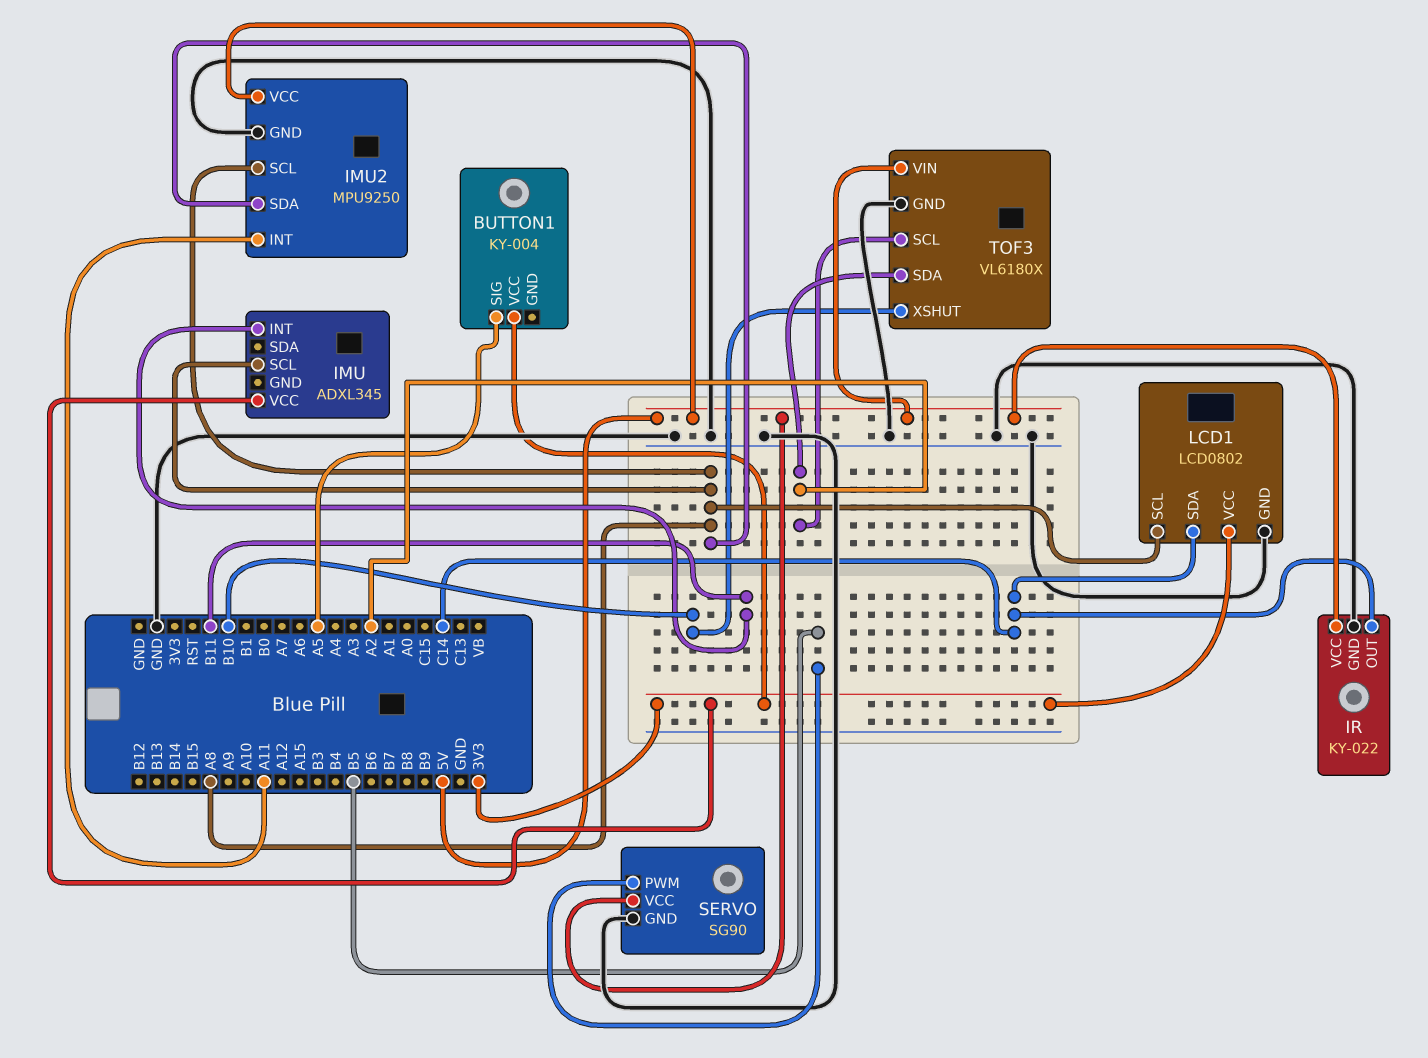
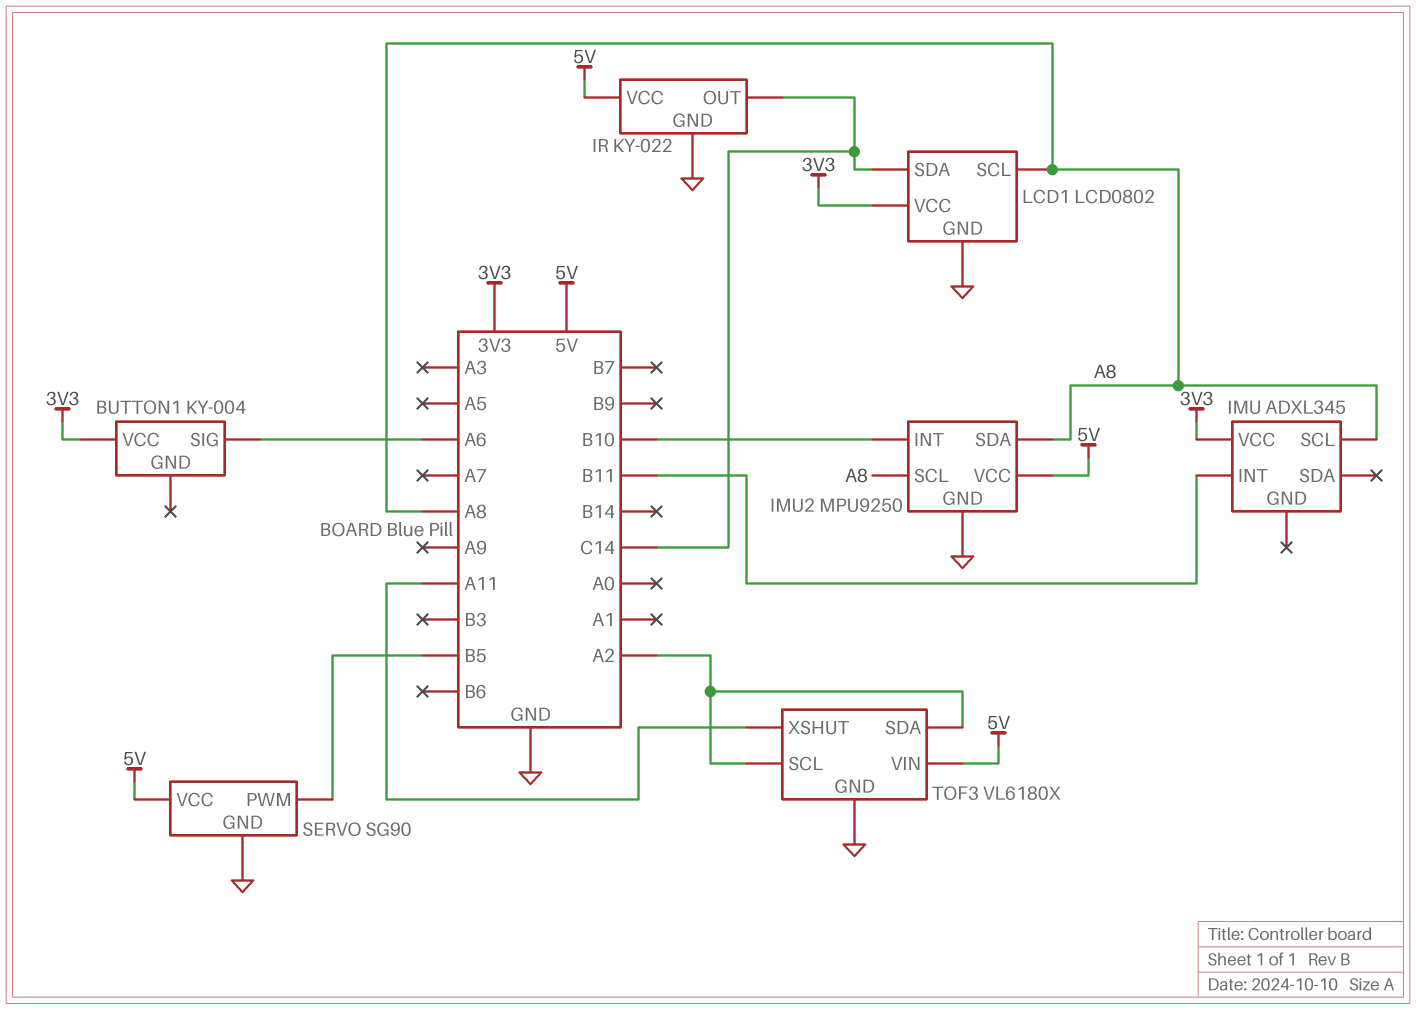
BUTTON1 pin SIG: A5 -> A6
IMU2 pin INT: A11 -> B10
TOF3 pin XSHUT: B10 -> A11

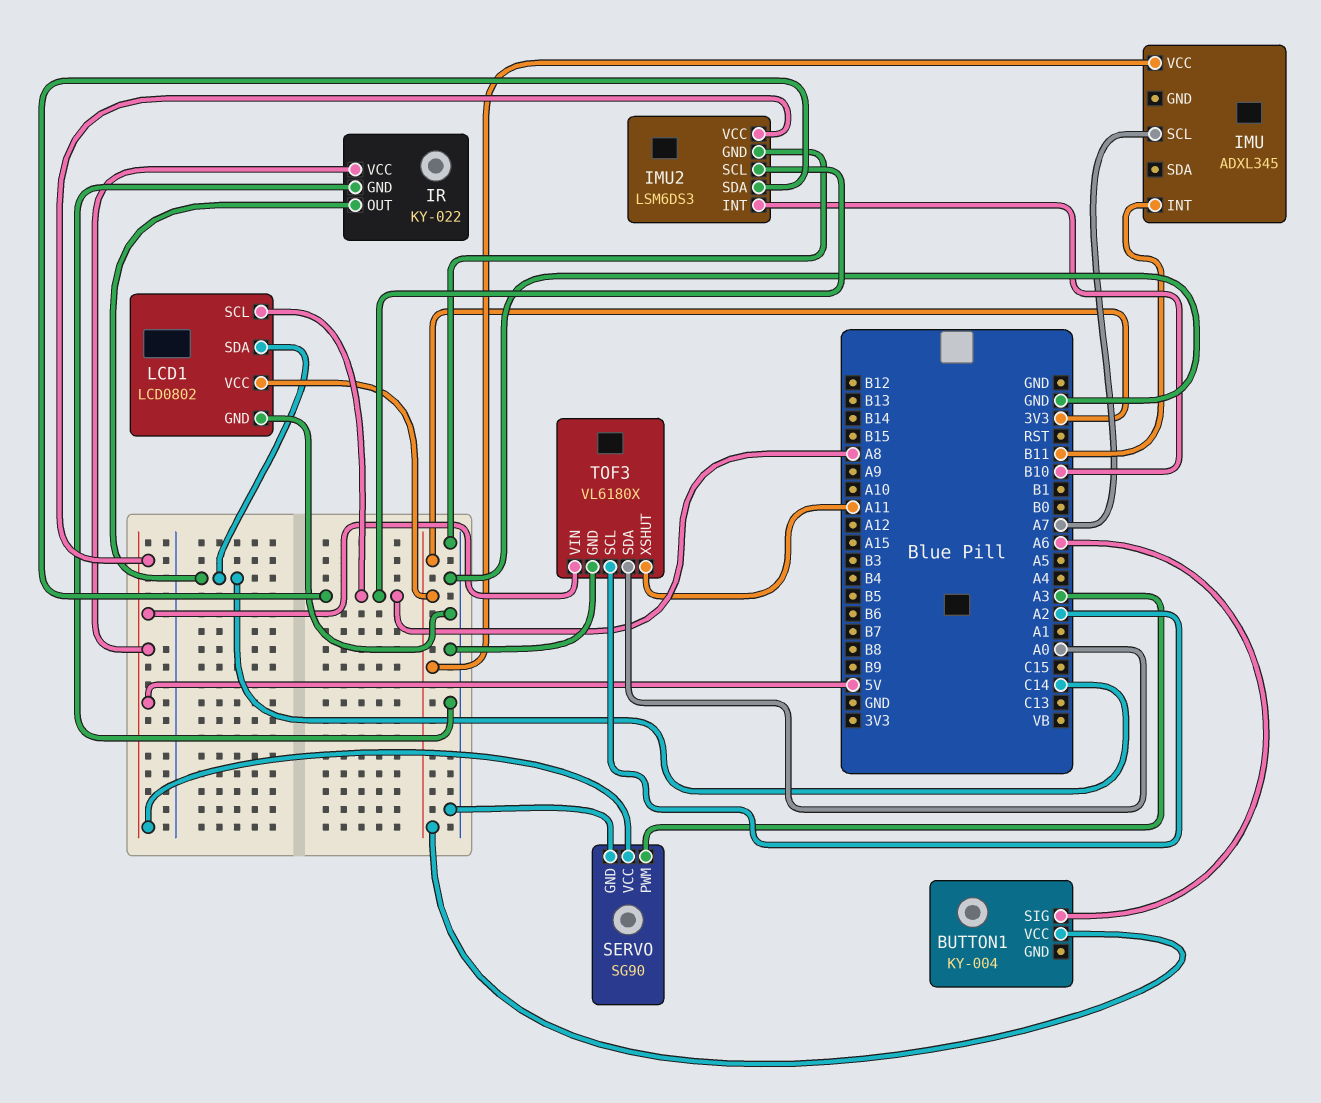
IMU pin SCL: A8 -> A7
IMU2: MPU9250 -> LSM6DS3
SERVO pin PWM: B5 -> A3
TOF3 pin SDA: A2 -> A0

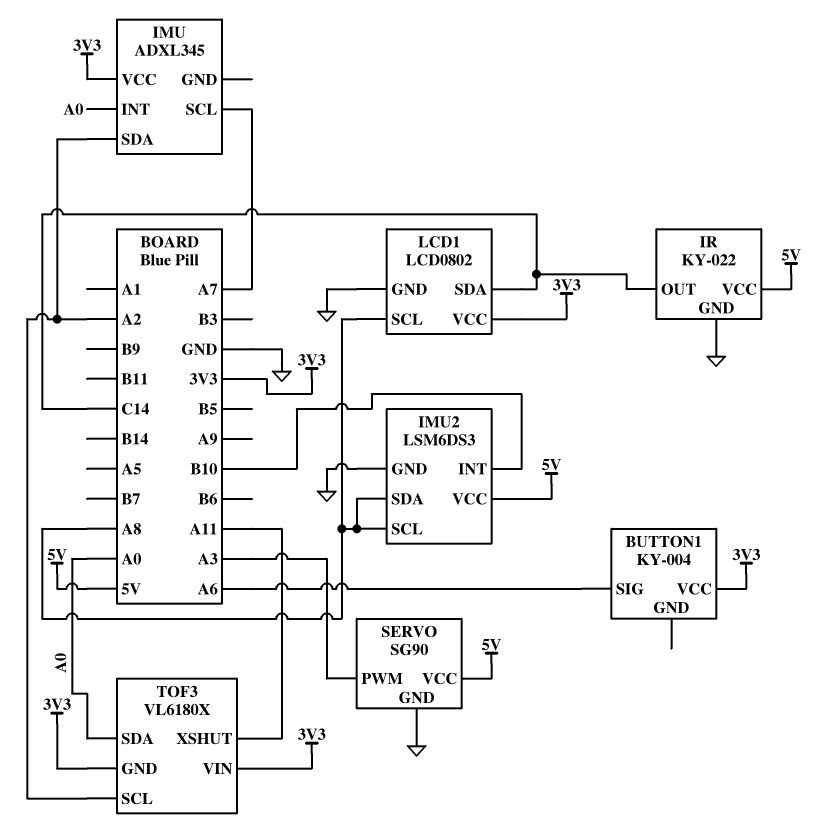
IMU pin INT: B11 -> A0
IMU pin SDA: none -> A2
TOF3 pin GND: GND -> 3V3
TOF3 pin VIN: 5V -> 3V3

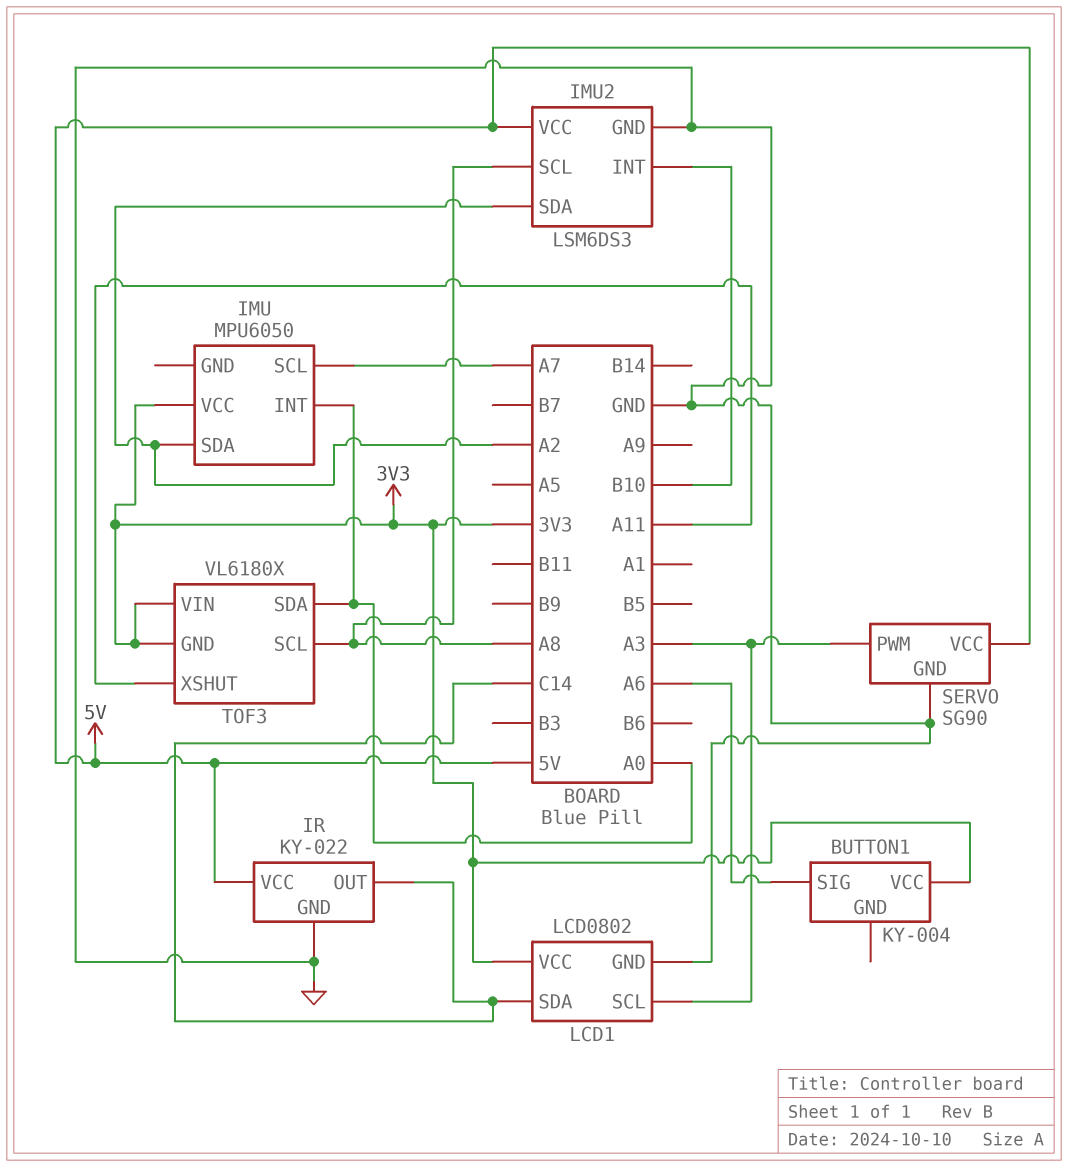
IMU: ADXL345 -> MPU6050
IMU2 pin SDA: A8 -> A2
LCD1 pin SCL: A8 -> A3
TOF3 pin SCL: A2 -> A8

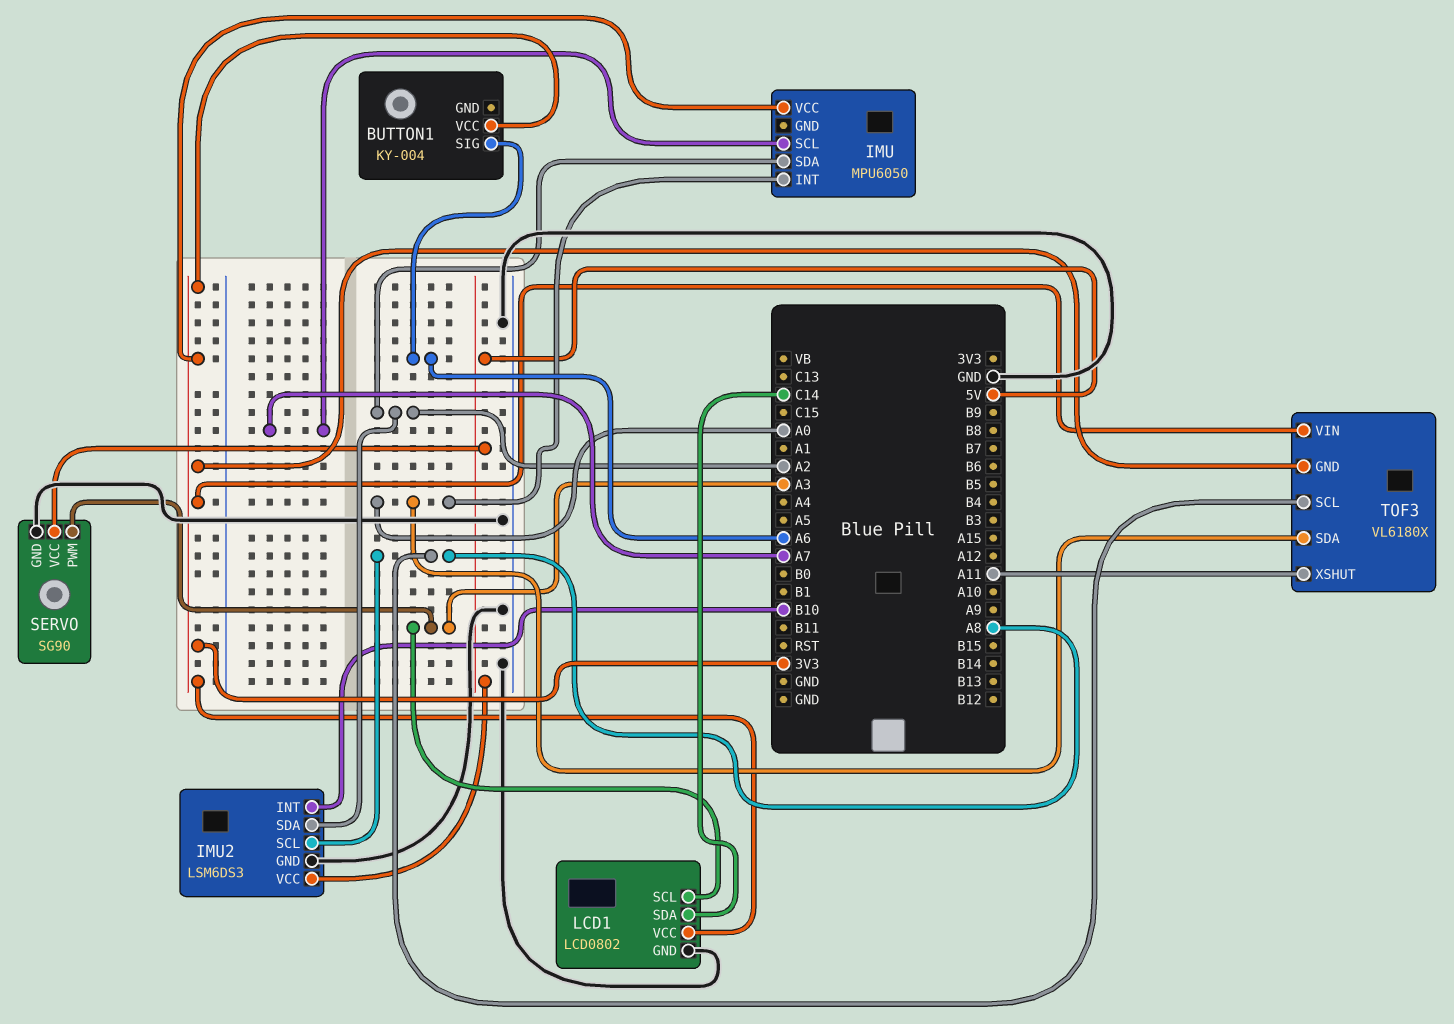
IR: KY-022 -> none
IR pin GND: GND -> none
IR pin OUT: C14 -> none
IR pin VCC: 5V -> none

